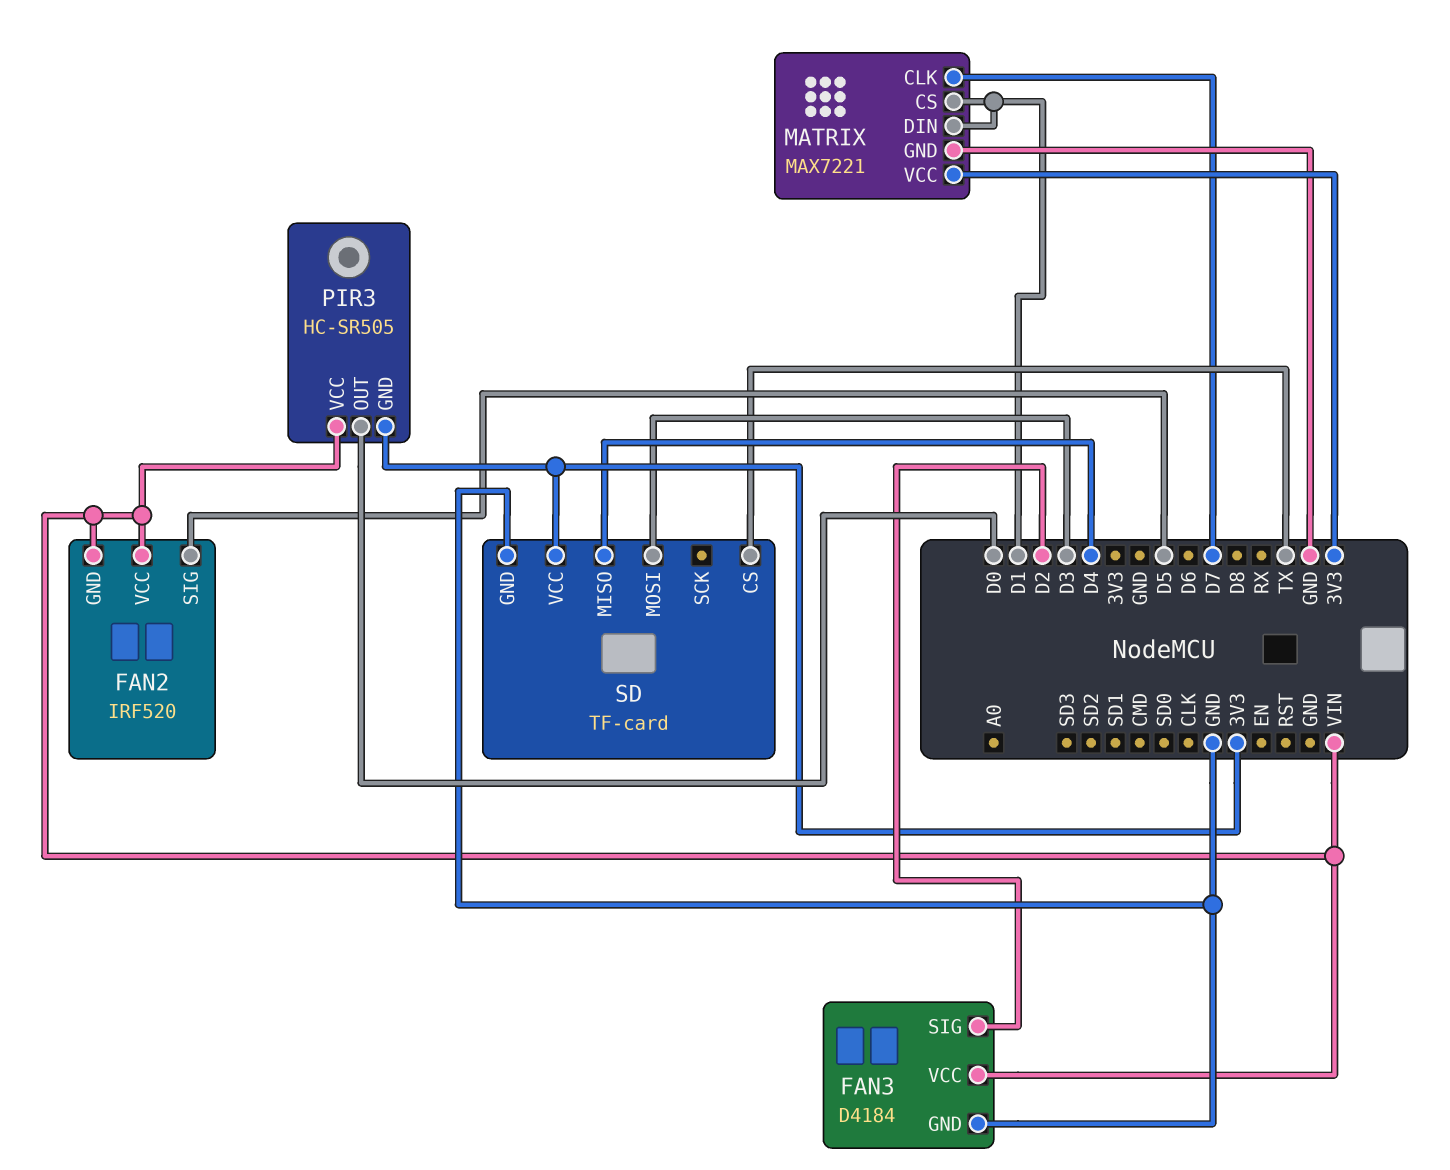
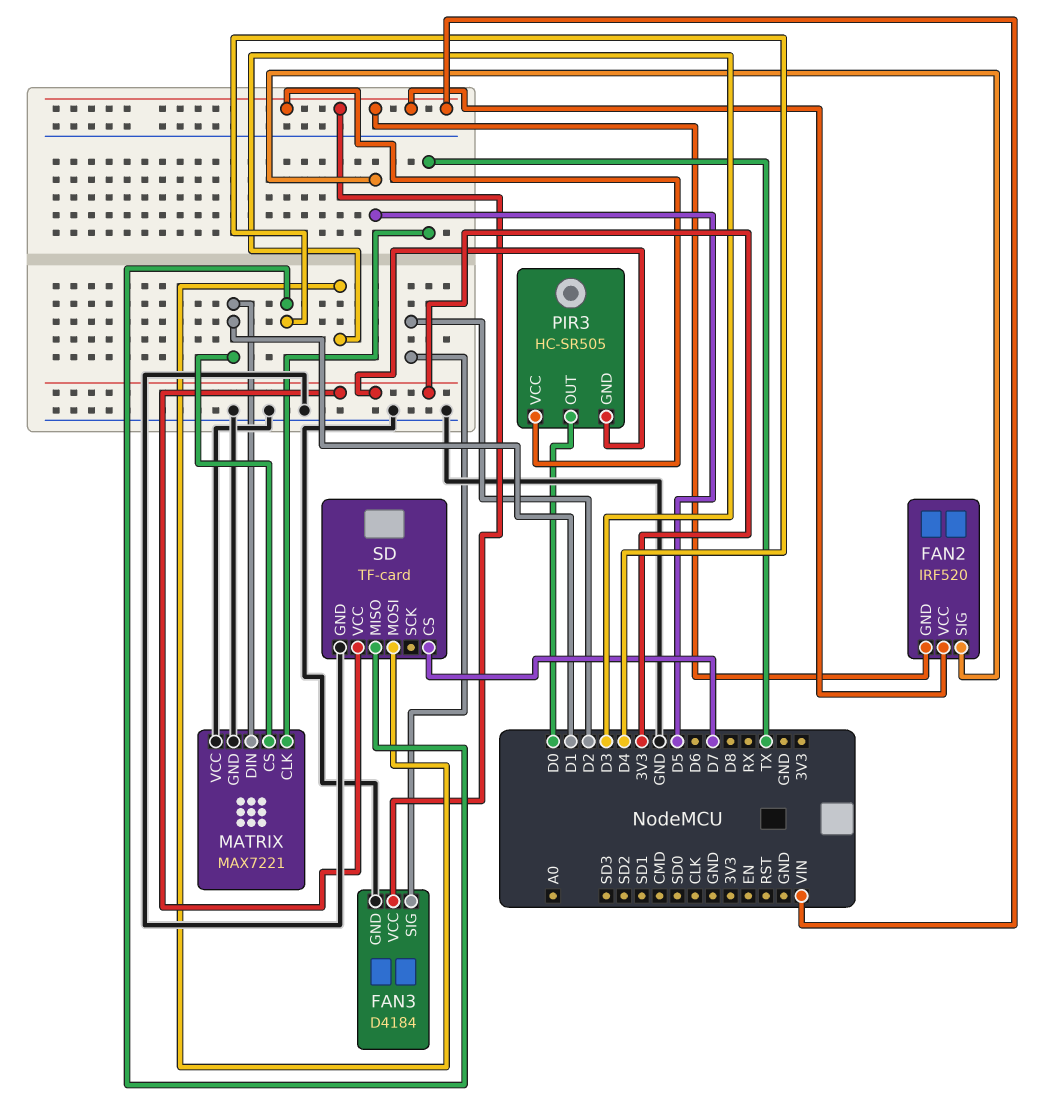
MATRIX pin CLK: D7 -> TX
MATRIX pin VCC: 3V3 -> GND
SD pin CS: TX -> D7

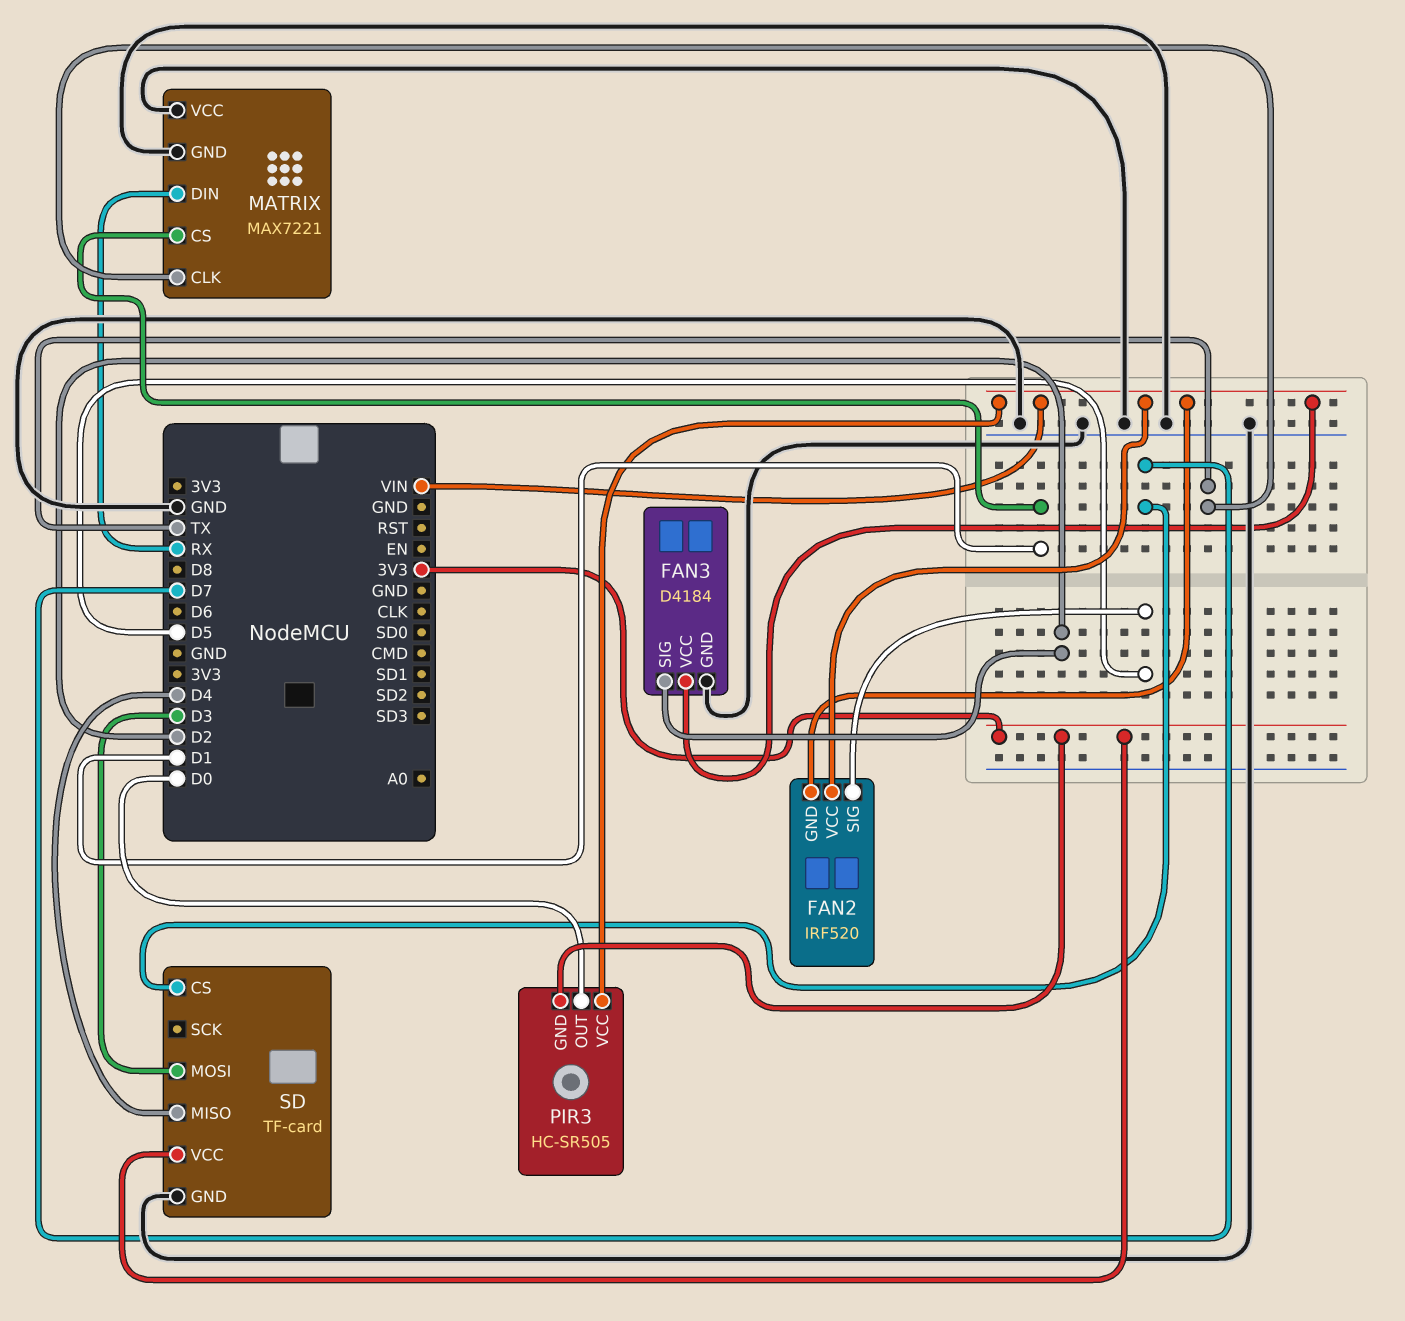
MATRIX pin DIN: D1 -> RX

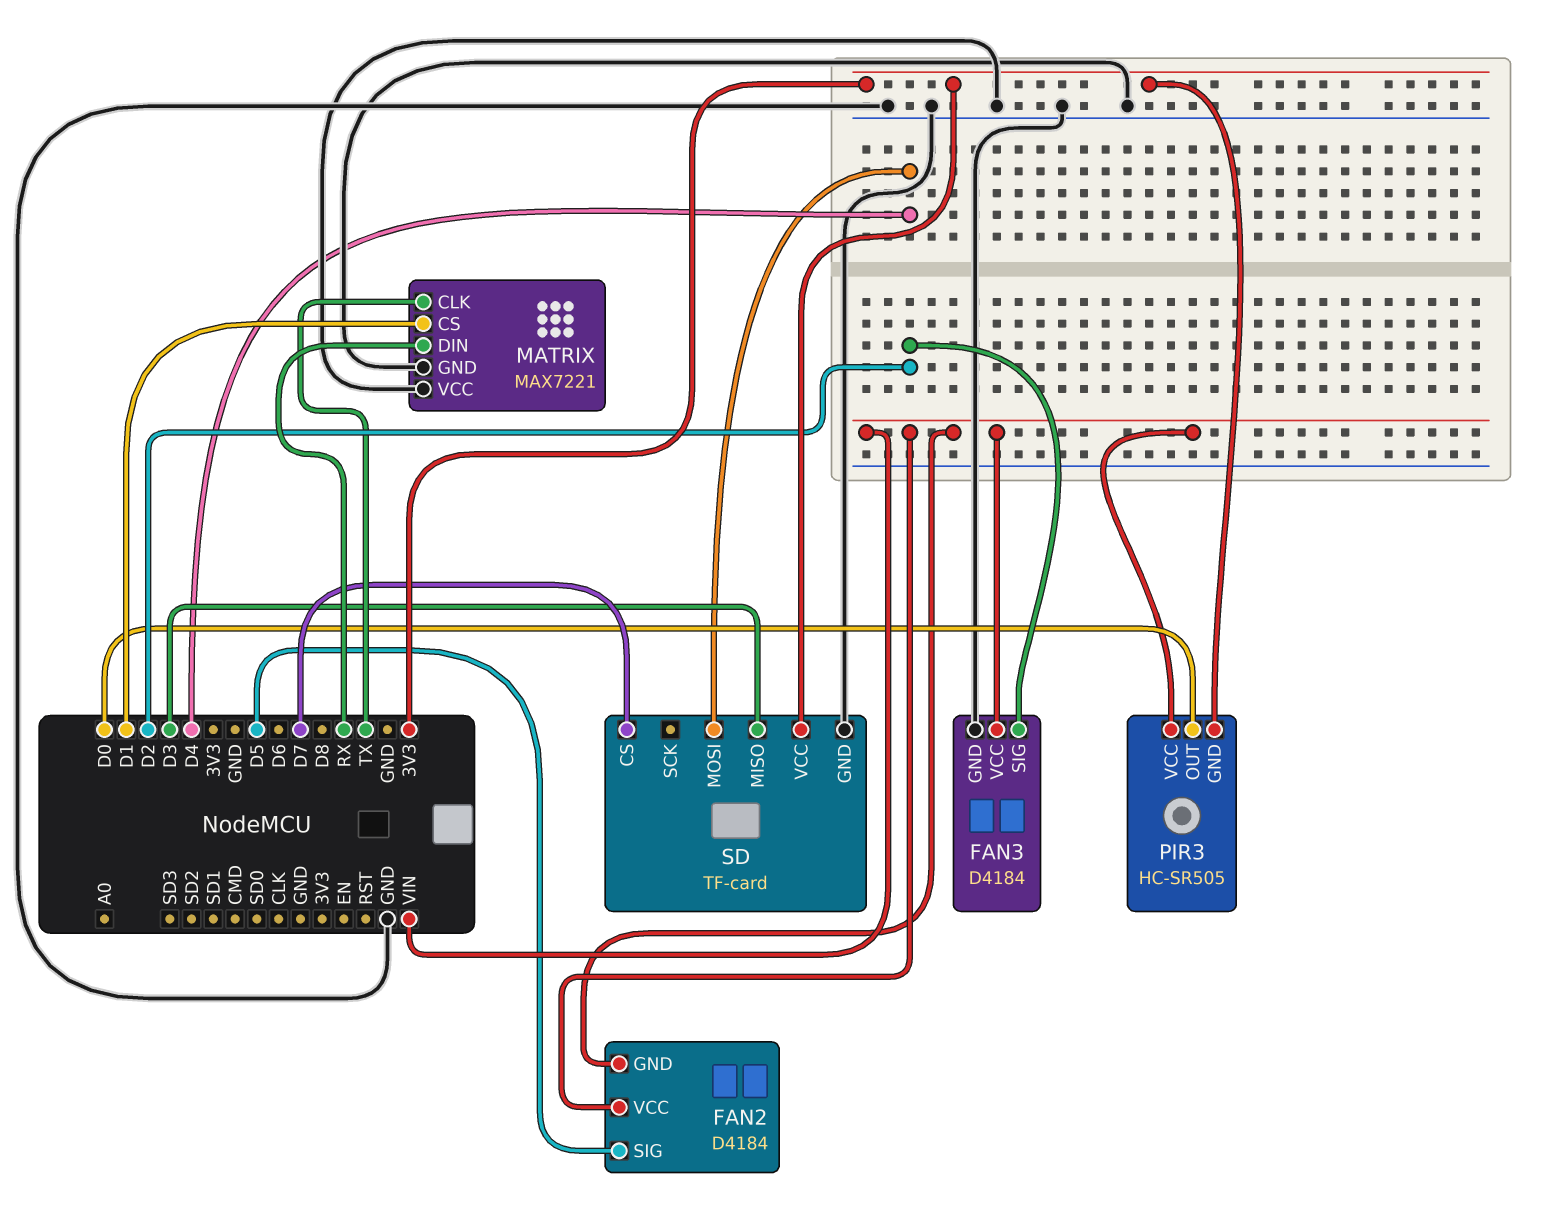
FAN2: IRF520 -> D4184
SD pin MISO: D4 -> D3
SD pin MOSI: D3 -> D4

